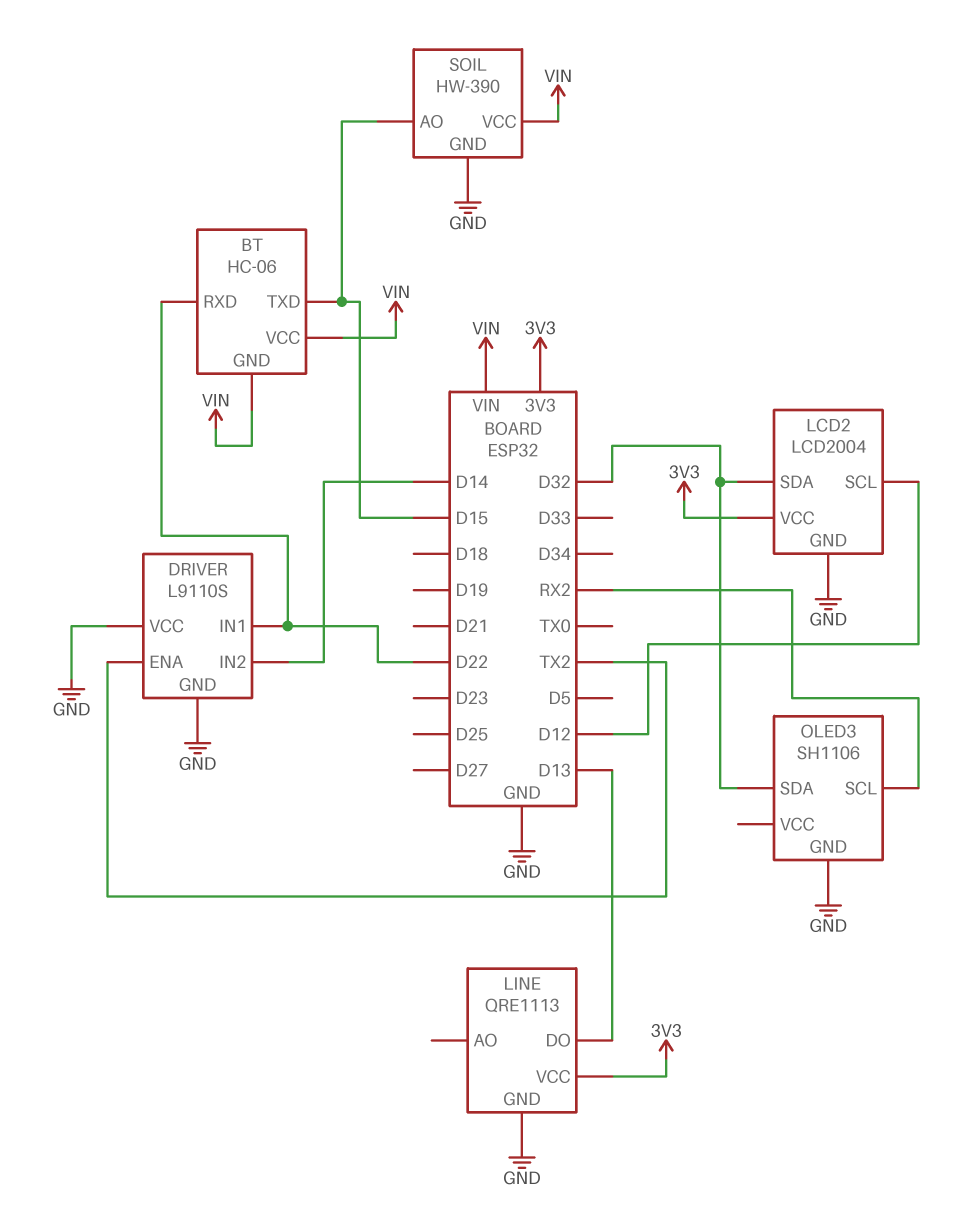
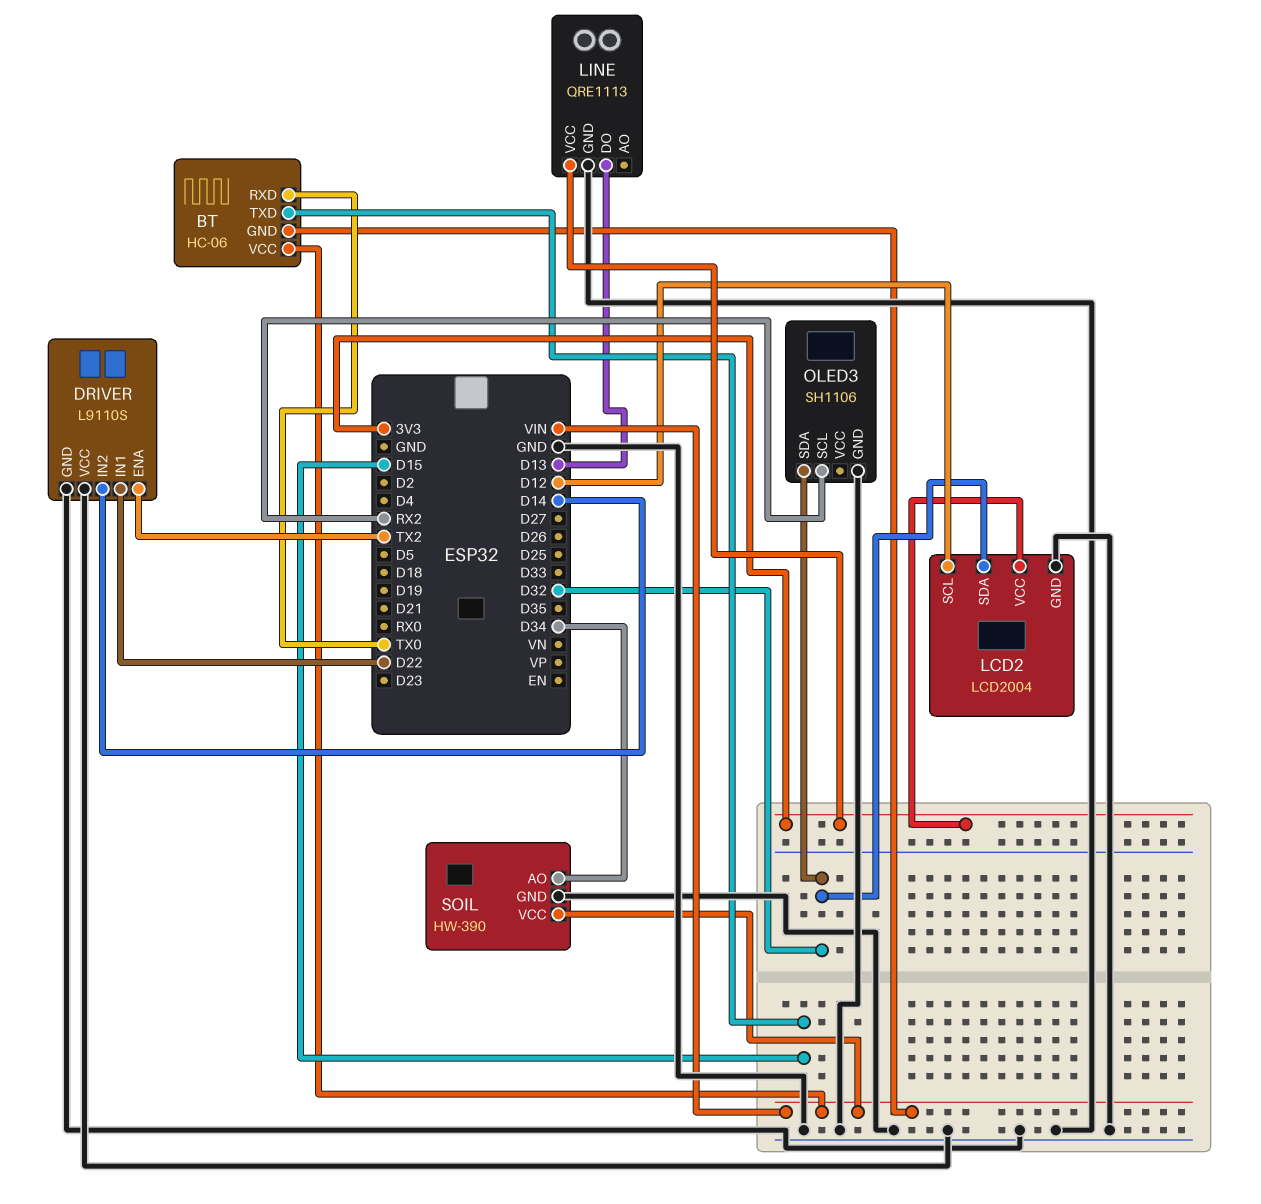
BT pin RXD: D22 -> TX0
SOIL pin AO: D15 -> D34

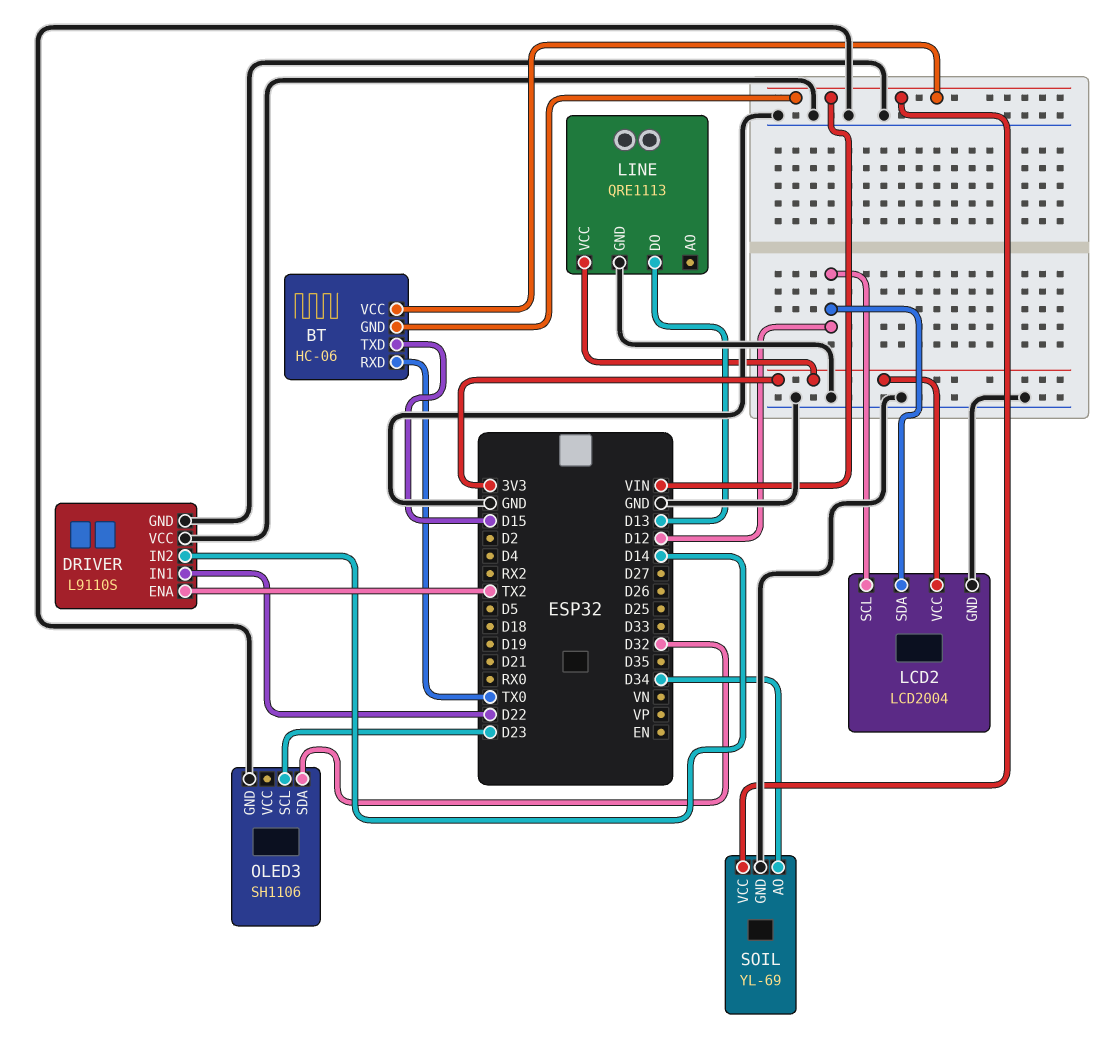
LCD2 pin SDA: D32 -> D12
OLED3 pin SCL: RX2 -> D23
SOIL: HW-390 -> YL-69

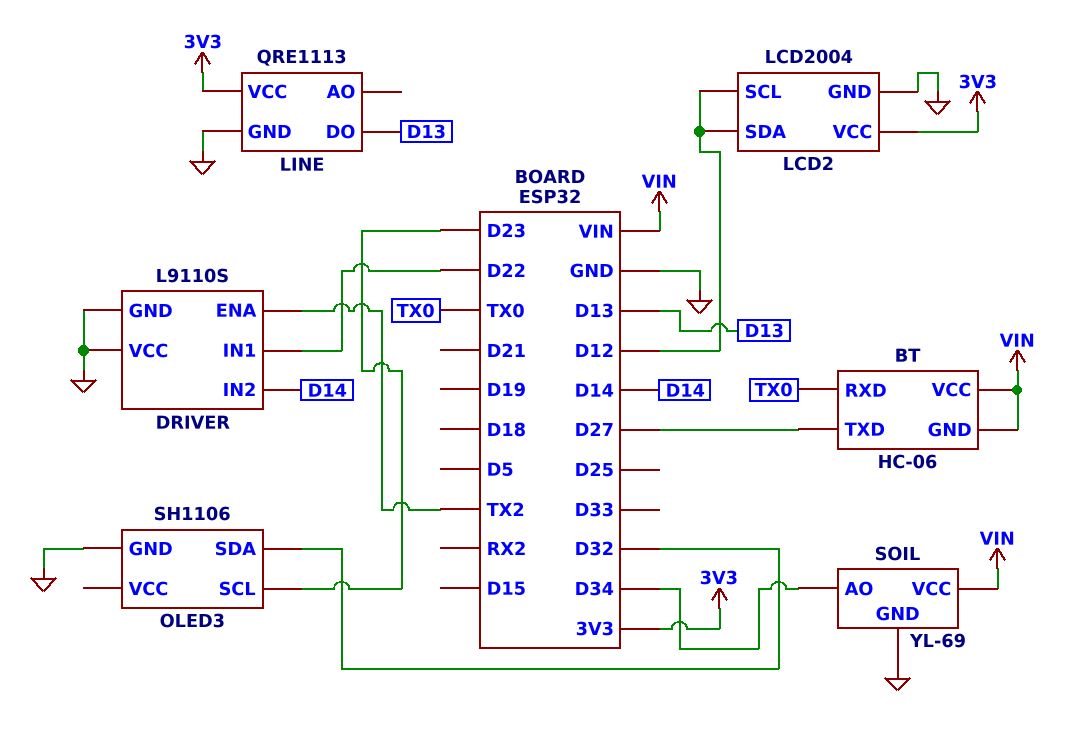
BT pin TXD: D15 -> D27

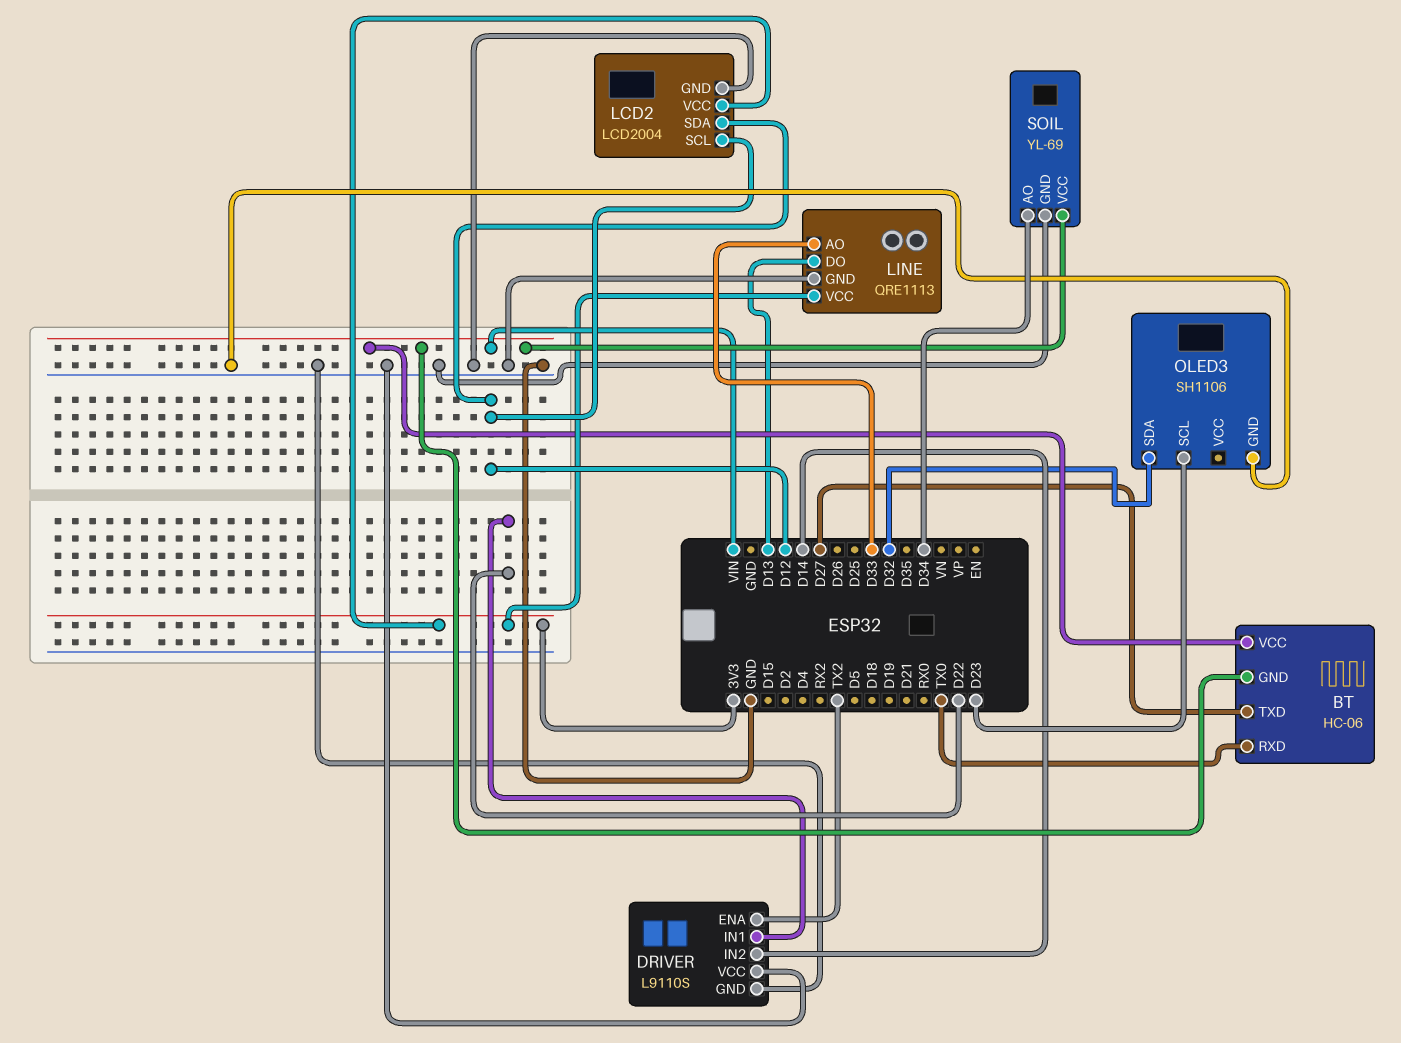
LINE pin AO: none -> D33

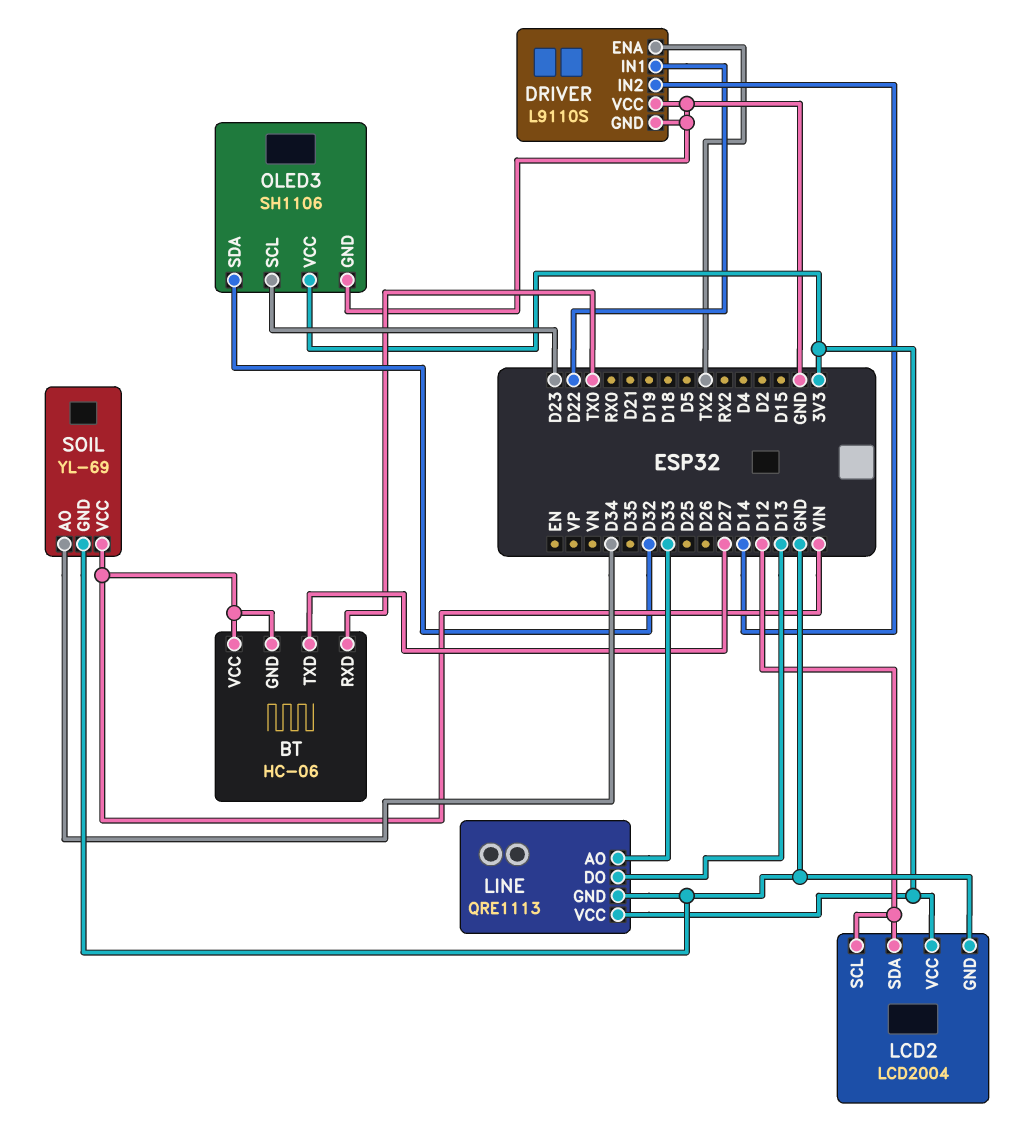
OLED3 pin VCC: none -> 3V3

